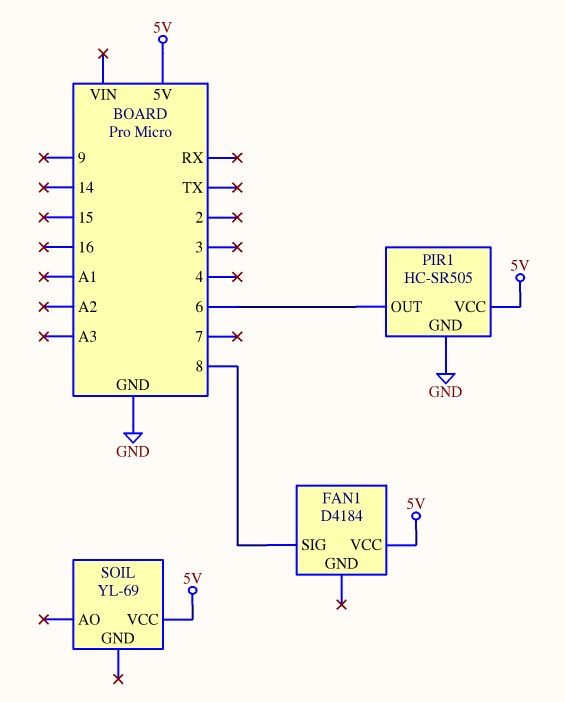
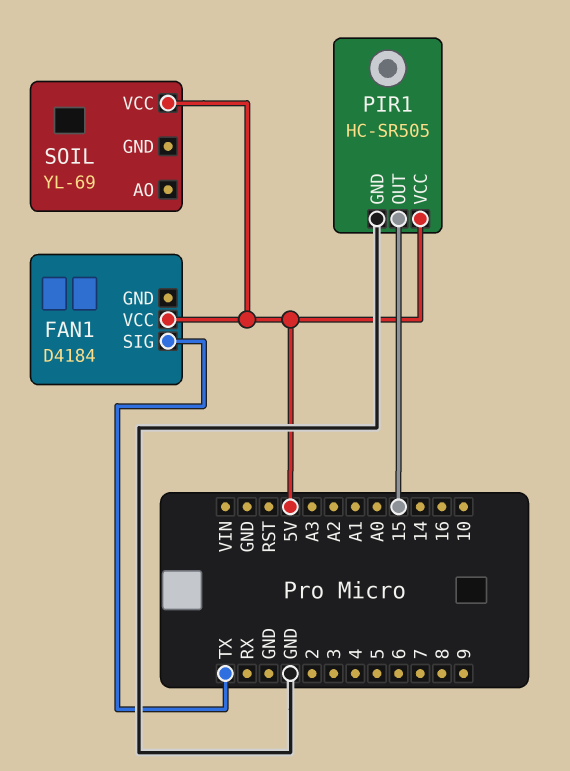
FAN1 pin SIG: 8 -> TX
PIR1 pin OUT: 6 -> 15

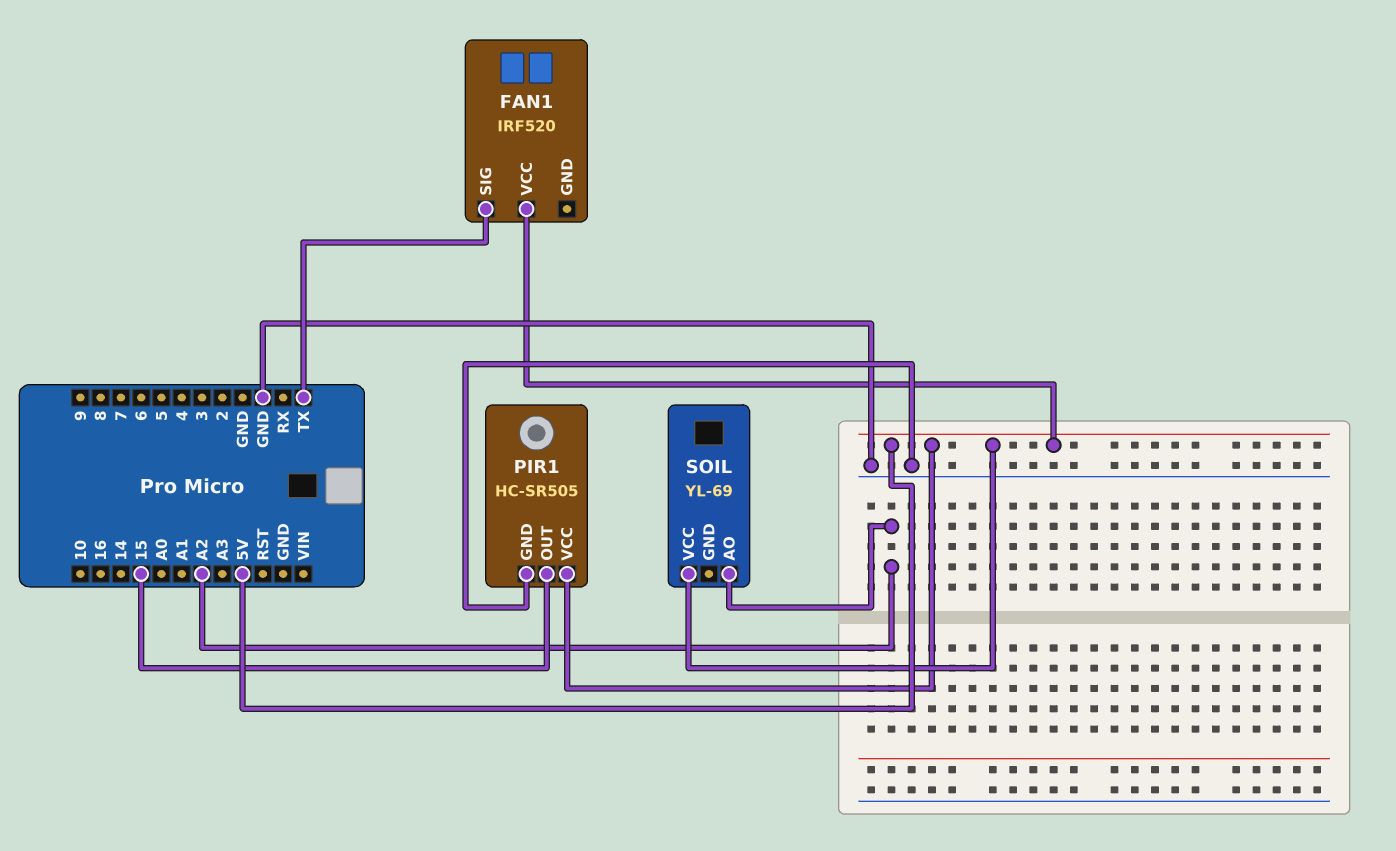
FAN1: D4184 -> IRF520
SOIL pin AO: none -> A2

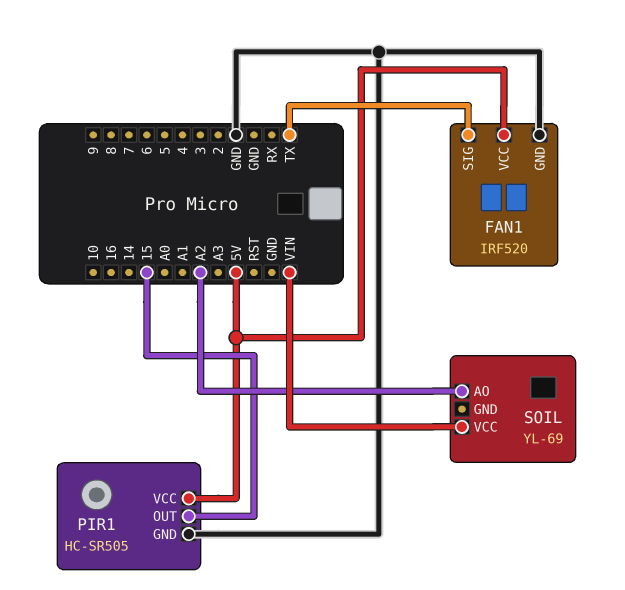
FAN1 pin GND: none -> GND
SOIL pin VCC: 5V -> VIN

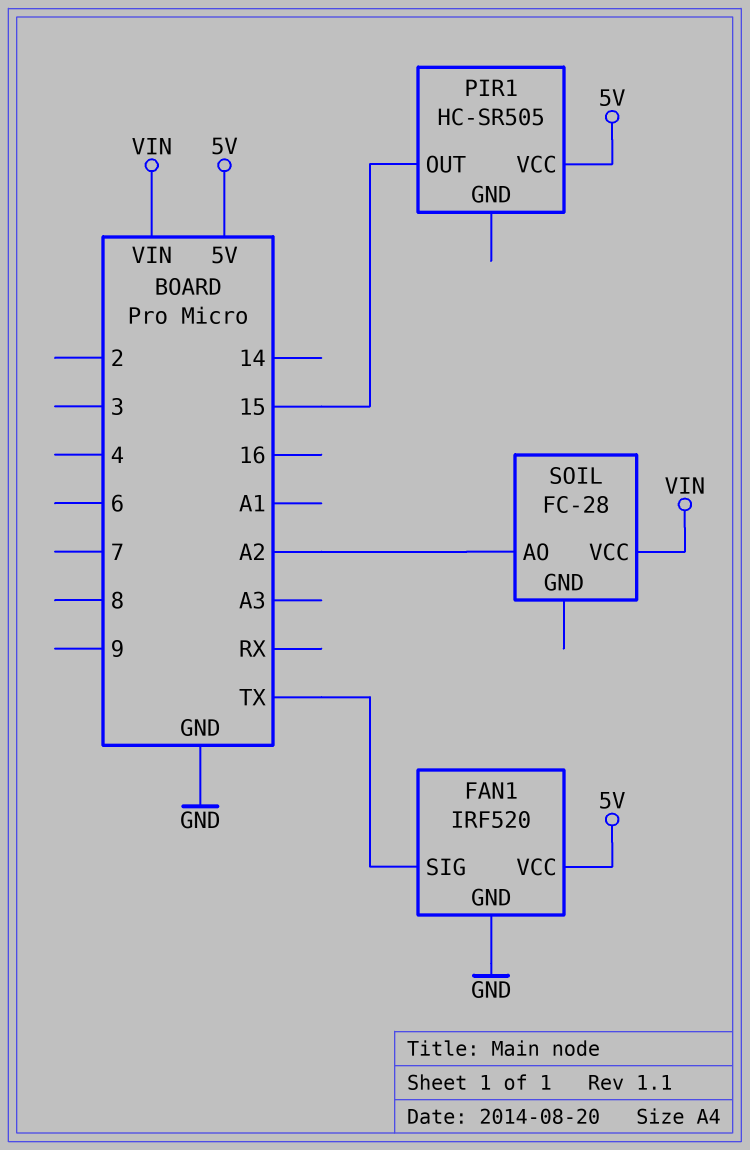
PIR1 pin GND: GND -> none
SOIL: YL-69 -> FC-28

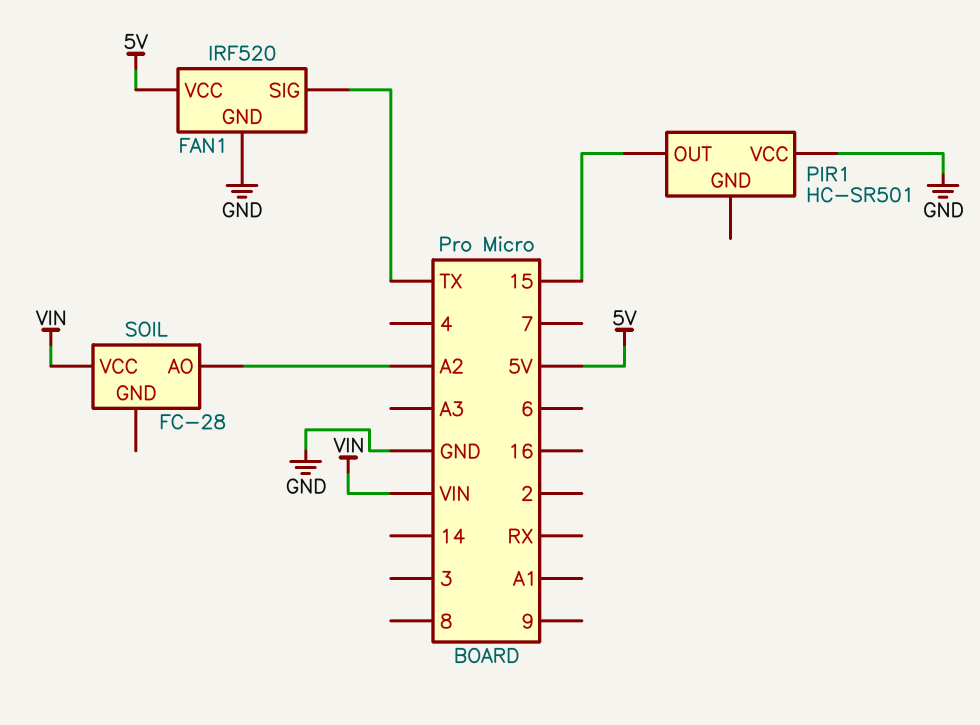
PIR1: HC-SR505 -> HC-SR501
PIR1 pin VCC: 5V -> GND

